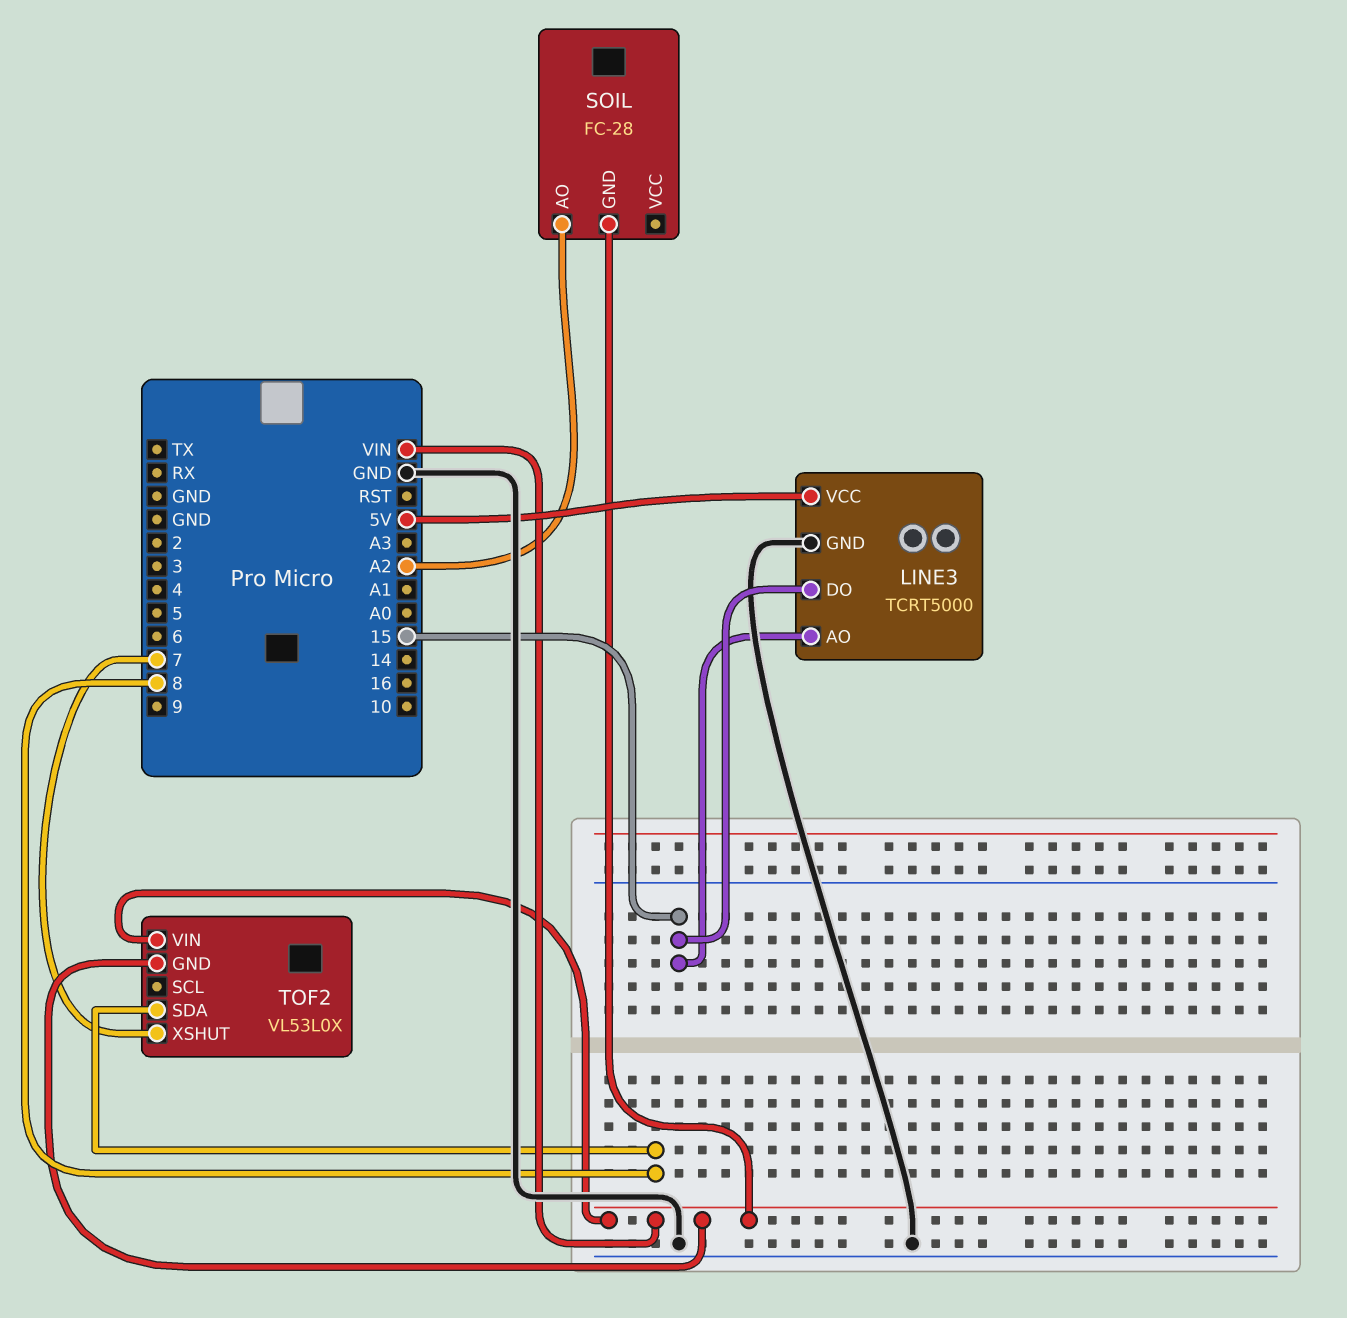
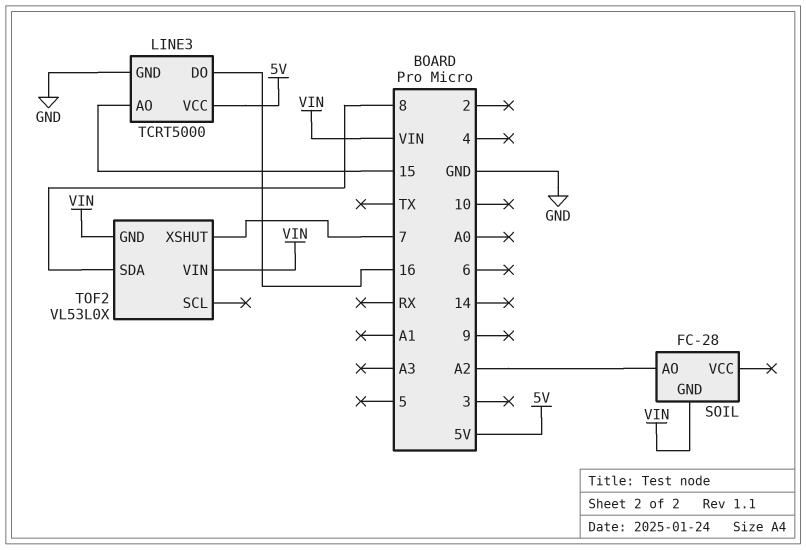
LINE3 pin DO: 15 -> 16

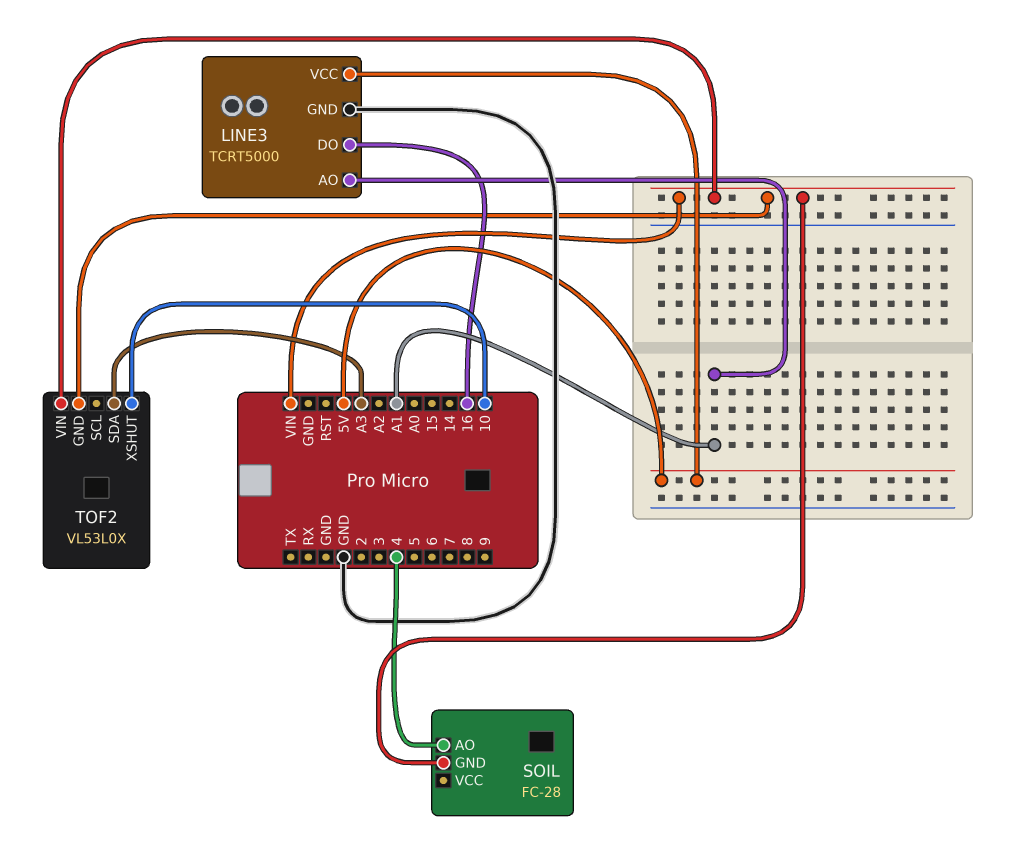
LINE3 pin AO: 15 -> A1
SOIL pin AO: A2 -> 4
TOF2 pin SDA: 8 -> A3
TOF2 pin XSHUT: 7 -> 10

